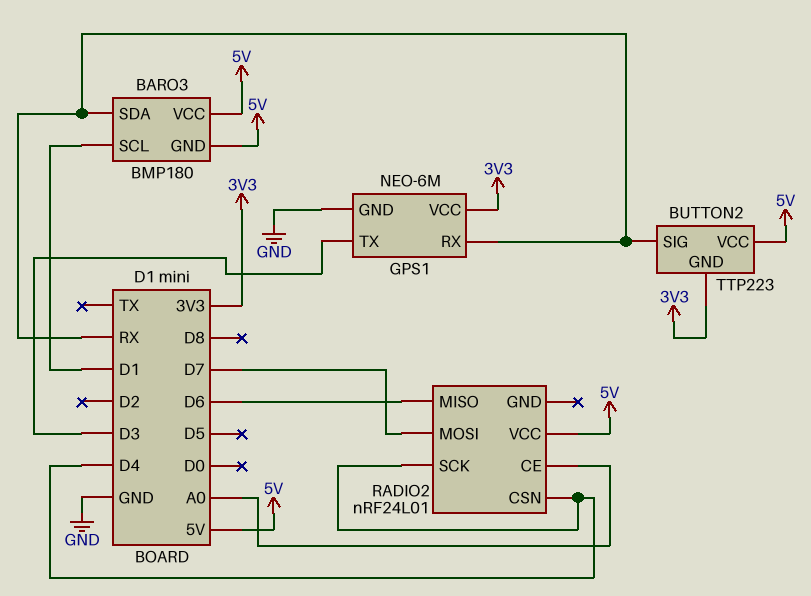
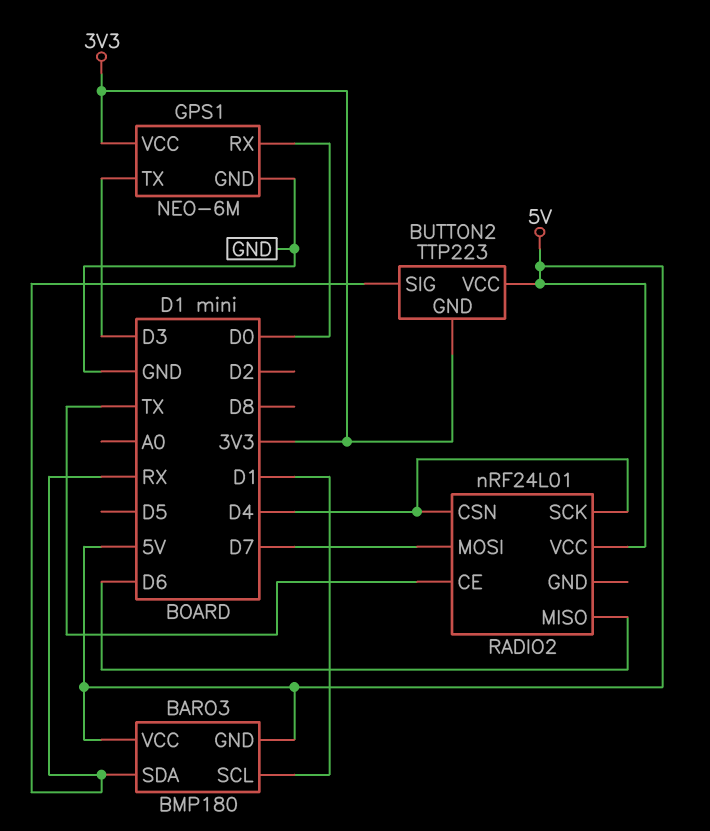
GPS1 pin RX: RX -> D0
RADIO2 pin CE: A0 -> TX

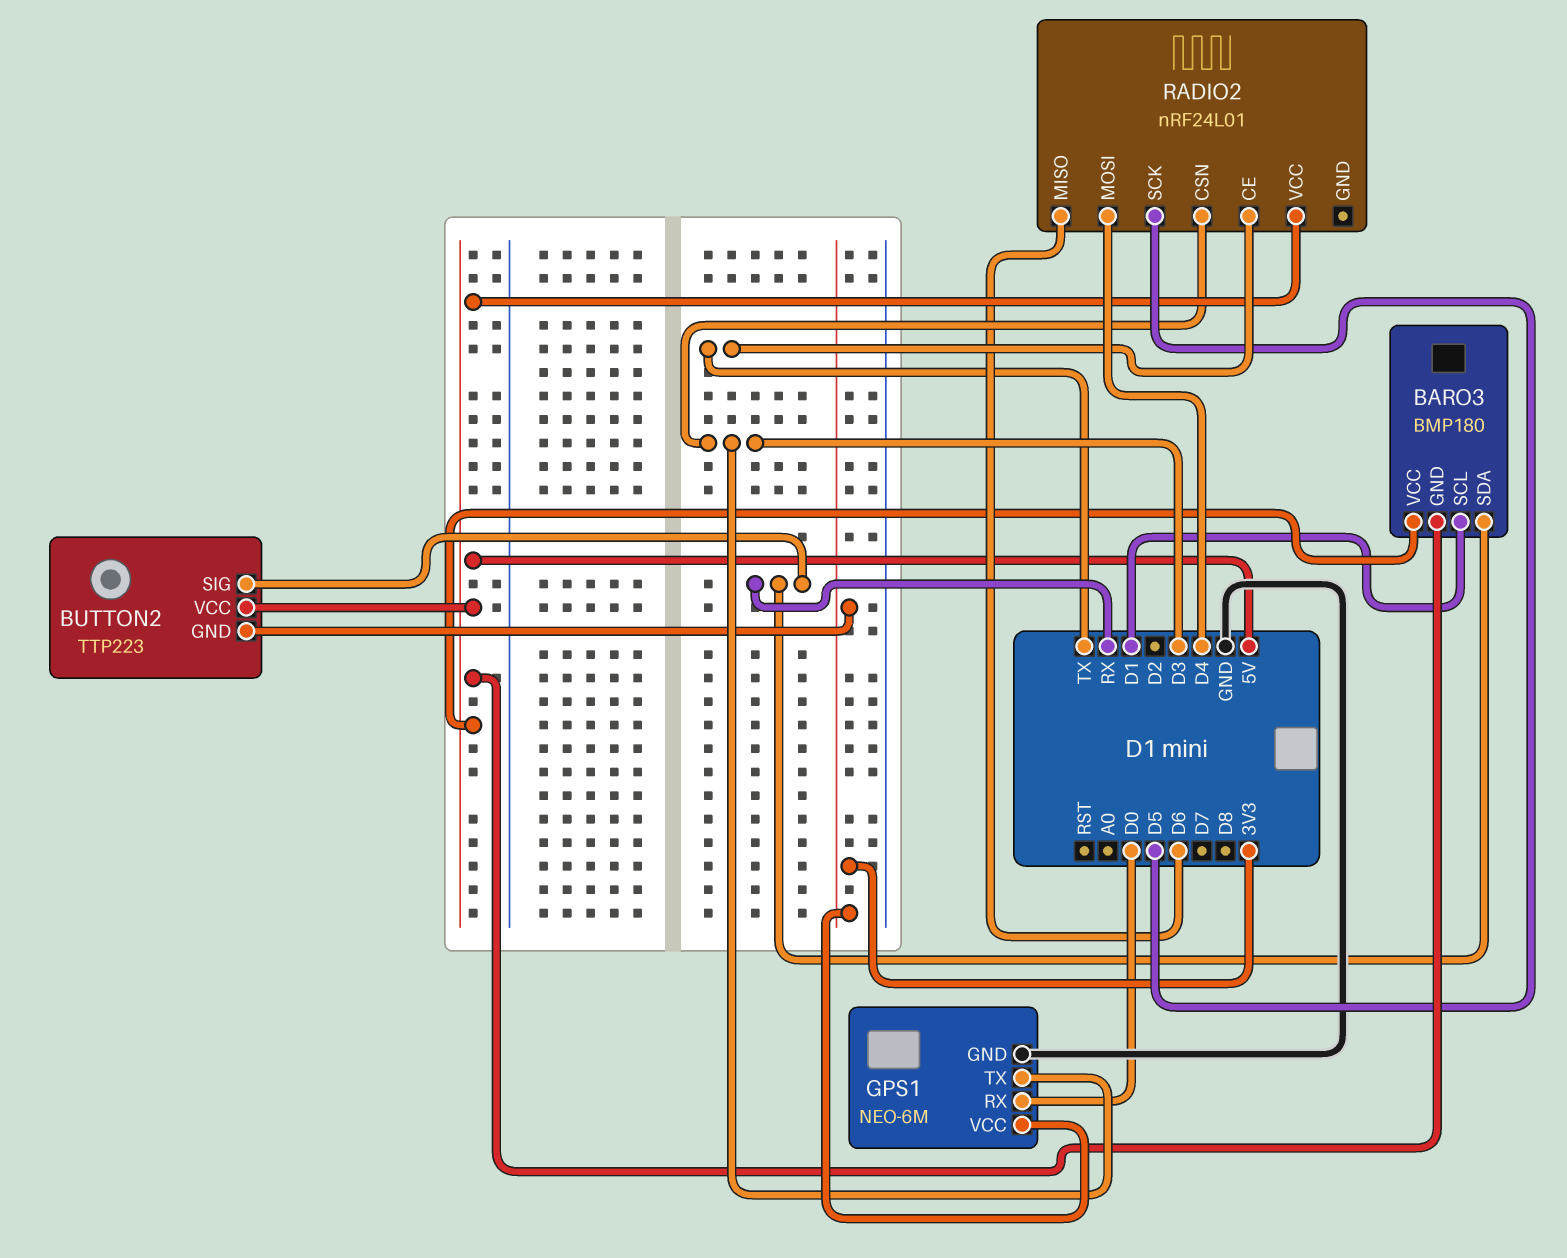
RADIO2 pin CSN: D4 -> D3
RADIO2 pin MOSI: D7 -> D4
RADIO2 pin SCK: D4 -> D5

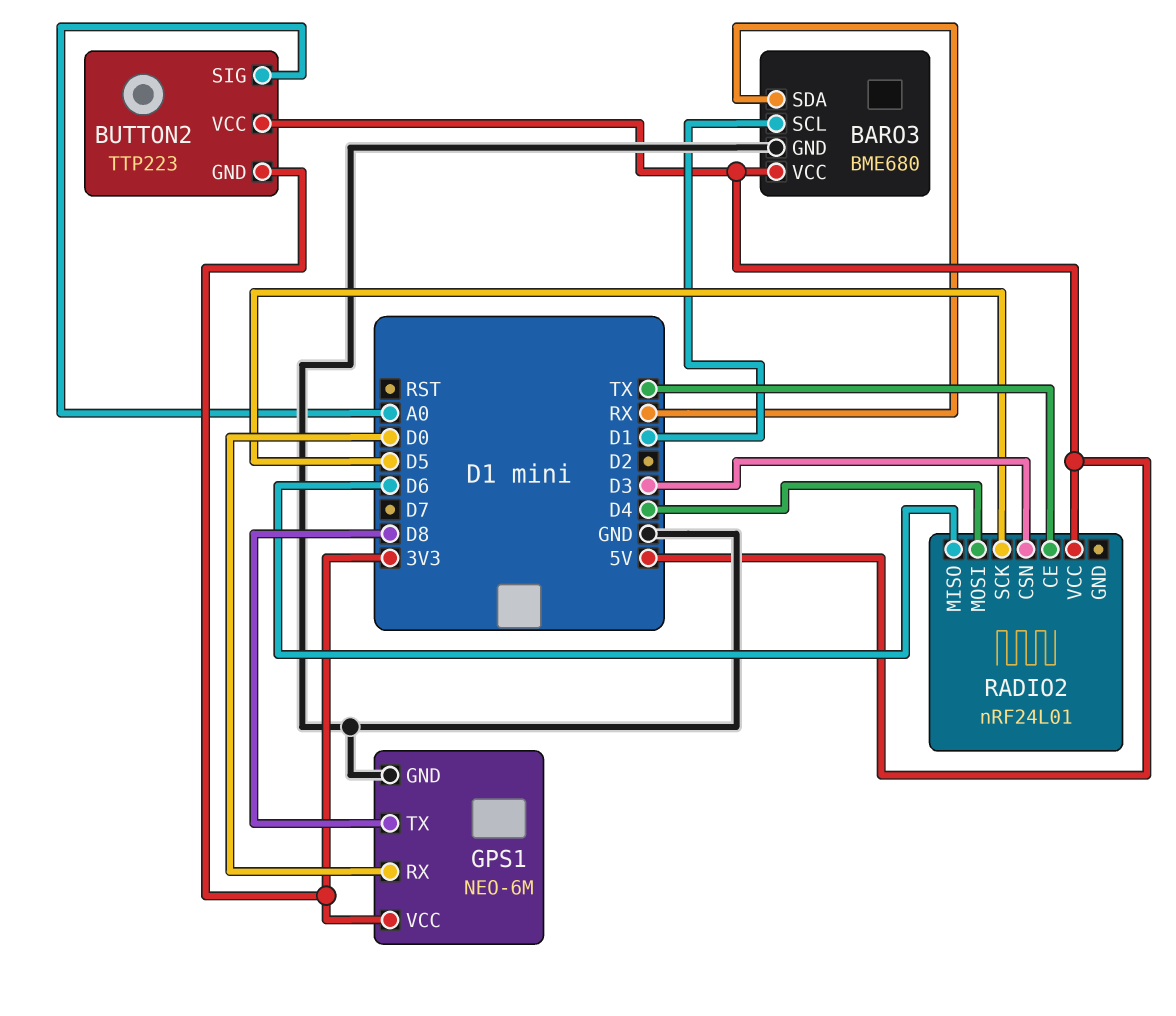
BARO3: BMP180 -> BME680
BARO3 pin GND: 5V -> GND
BUTTON2 pin SIG: RX -> A0
GPS1 pin TX: D3 -> D8

